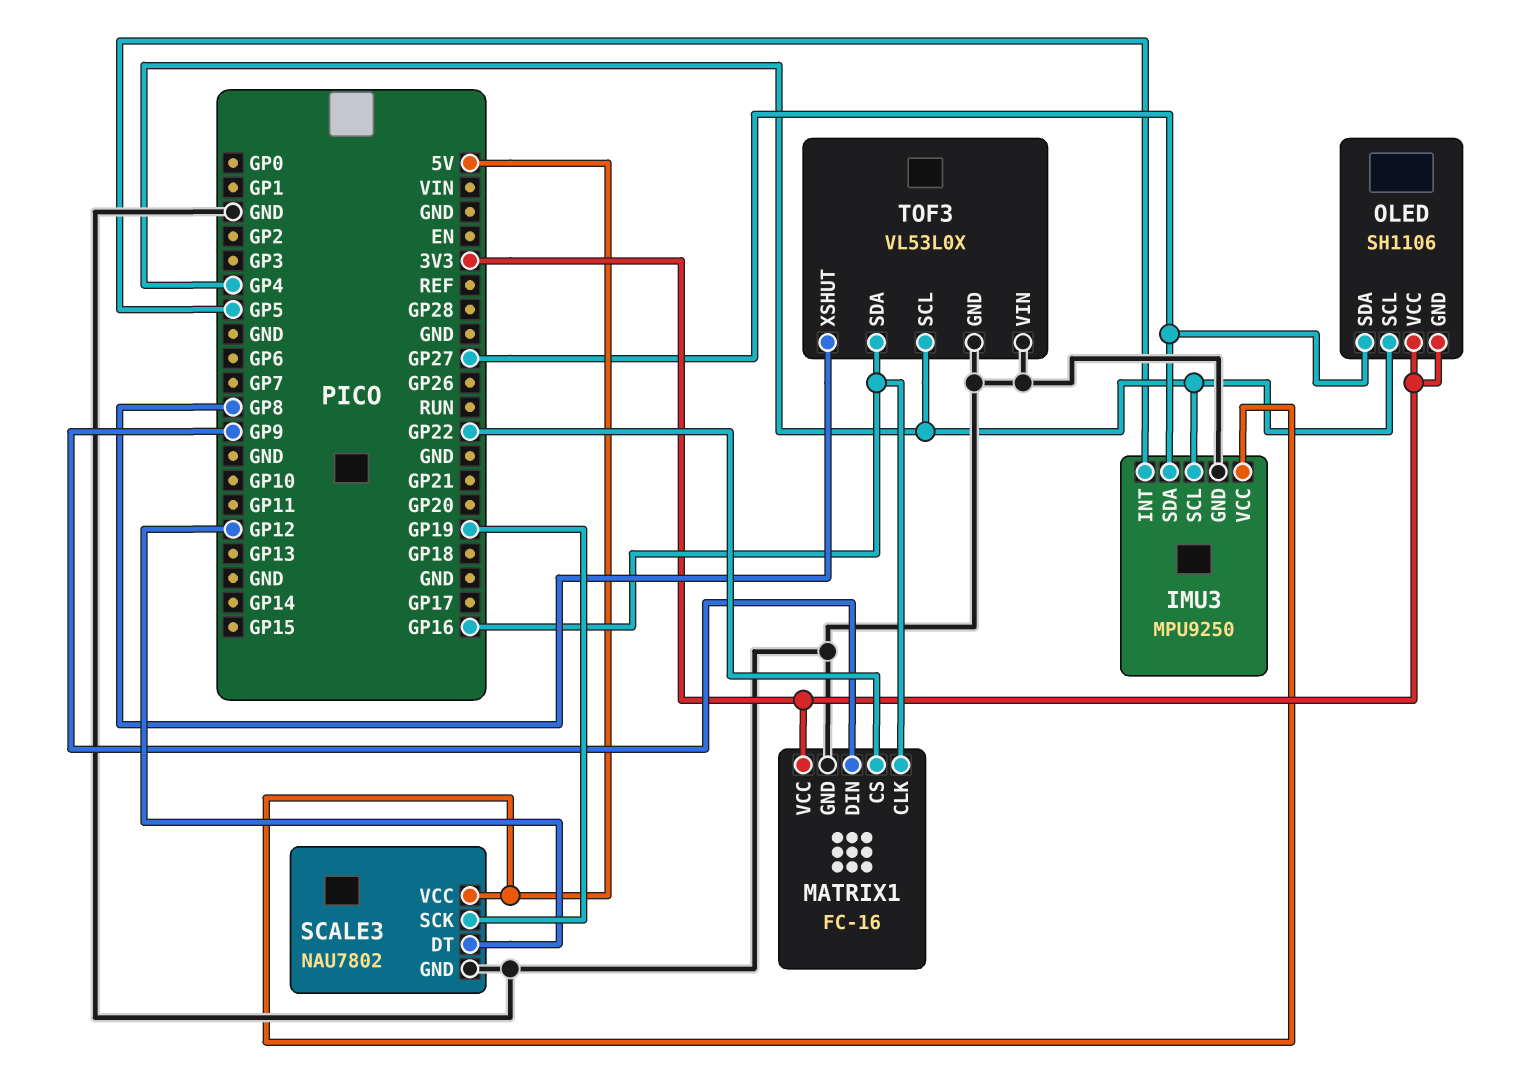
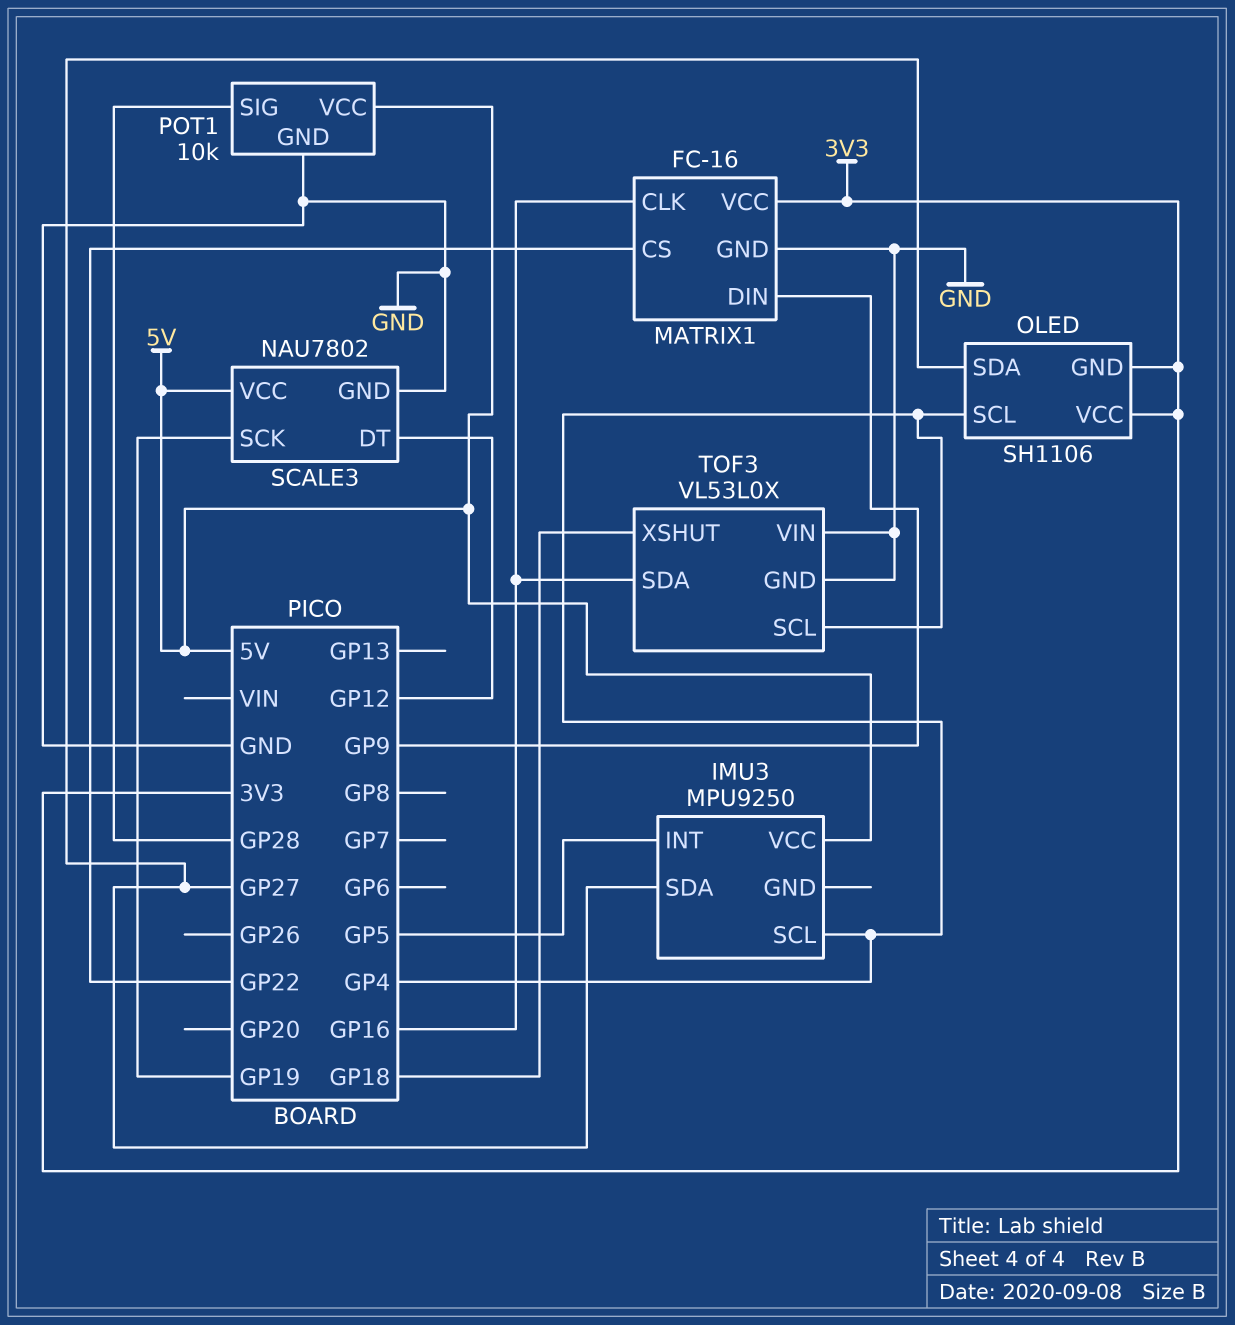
IMU3 pin GND: GND -> none
POT1: none -> 10k
POT1 pin GND: none -> GND
POT1 pin SIG: none -> GP28
POT1 pin VCC: none -> 5V
TOF3 pin XSHUT: GP8 -> GP18

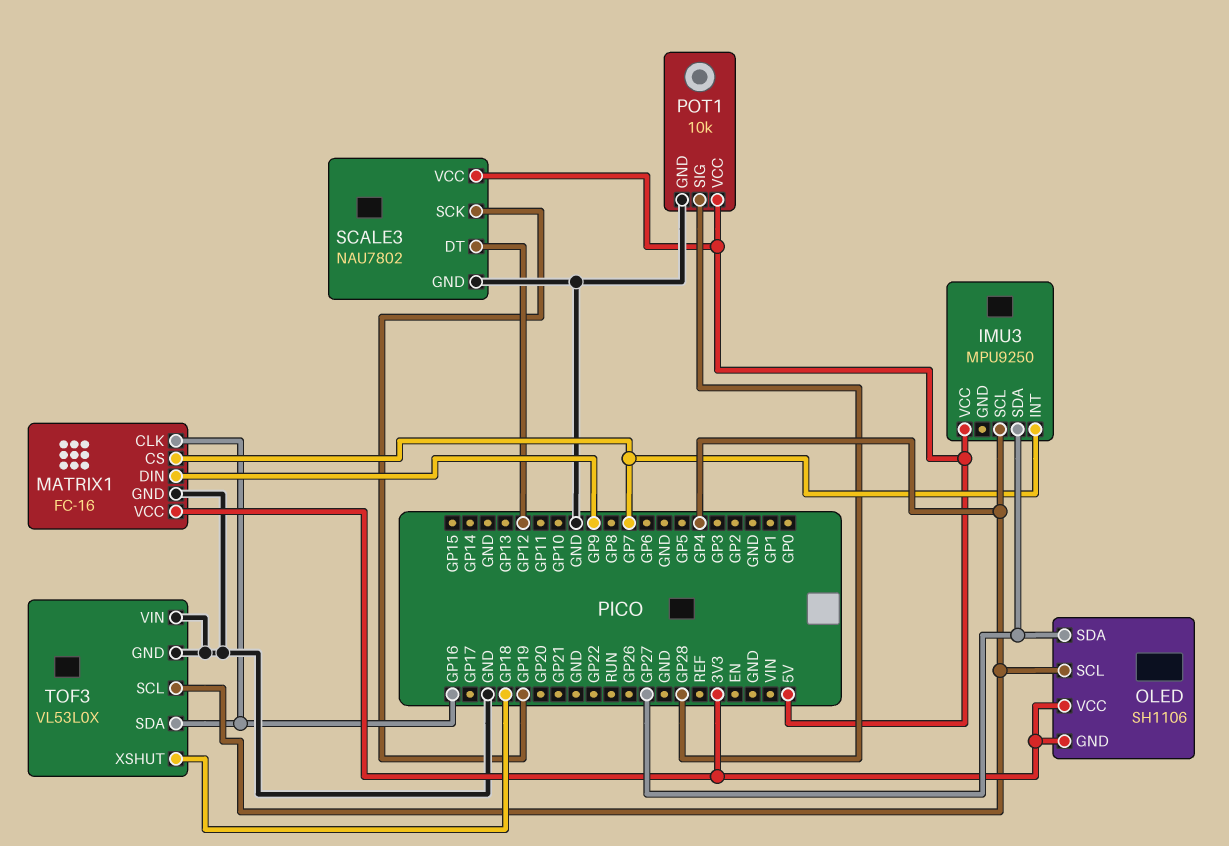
IMU3 pin INT: GP5 -> GP7
MATRIX1 pin CS: GP22 -> GP7

